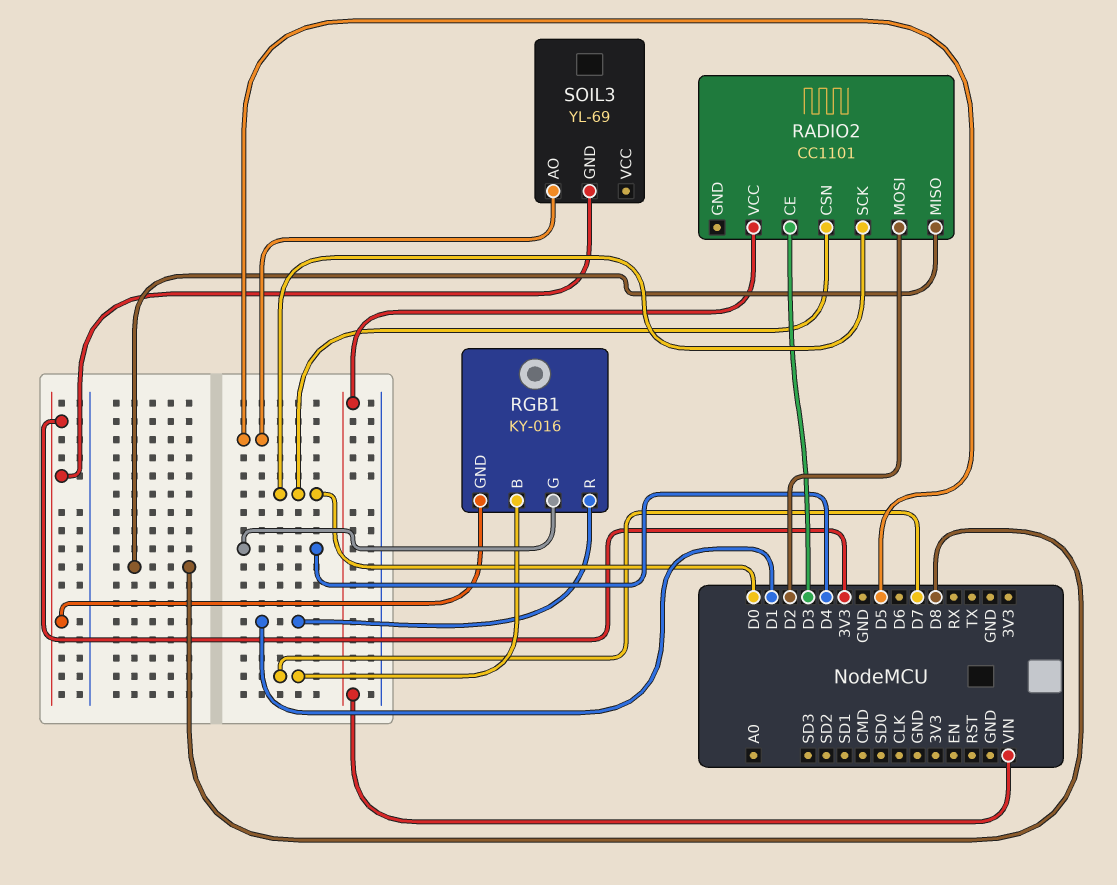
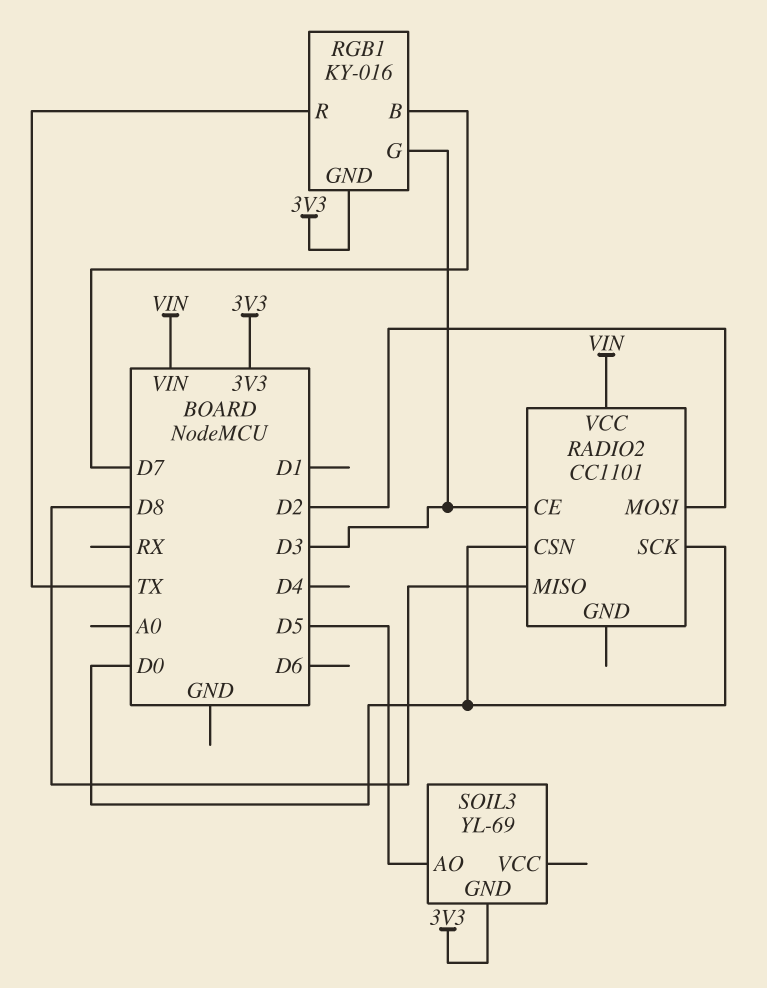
RGB1 pin G: D4 -> D3
RGB1 pin R: D1 -> TX

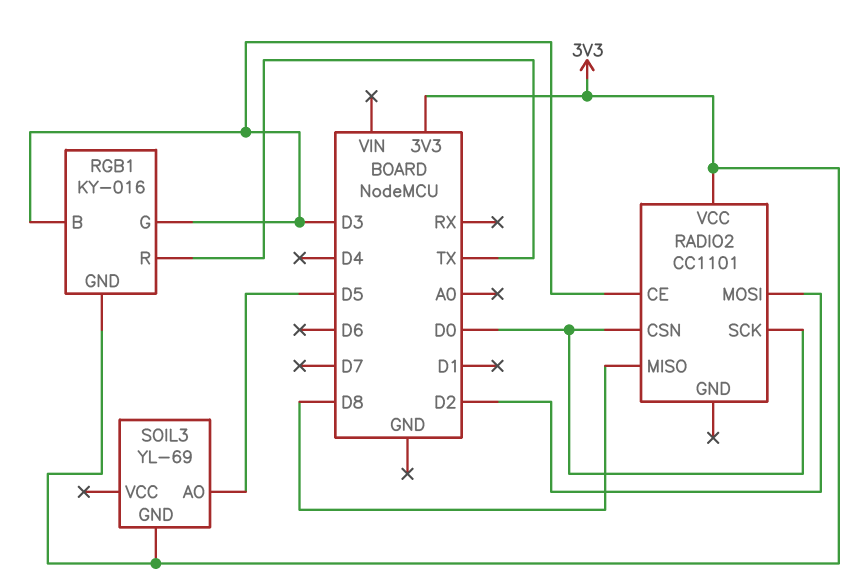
RADIO2 pin VCC: VIN -> 3V3
RGB1 pin B: D7 -> D3

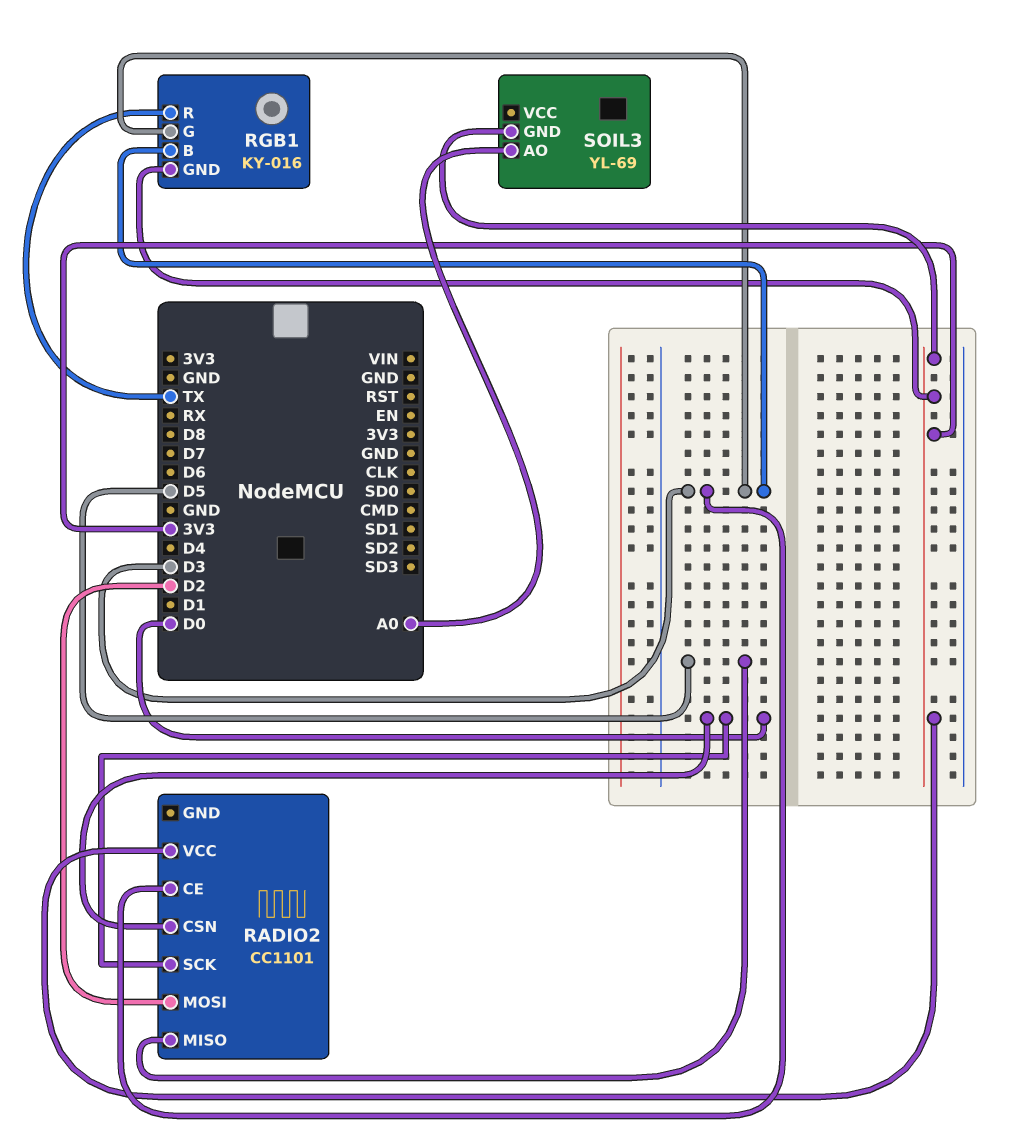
RADIO2 pin MISO: D8 -> D5
SOIL3 pin AO: D5 -> A0

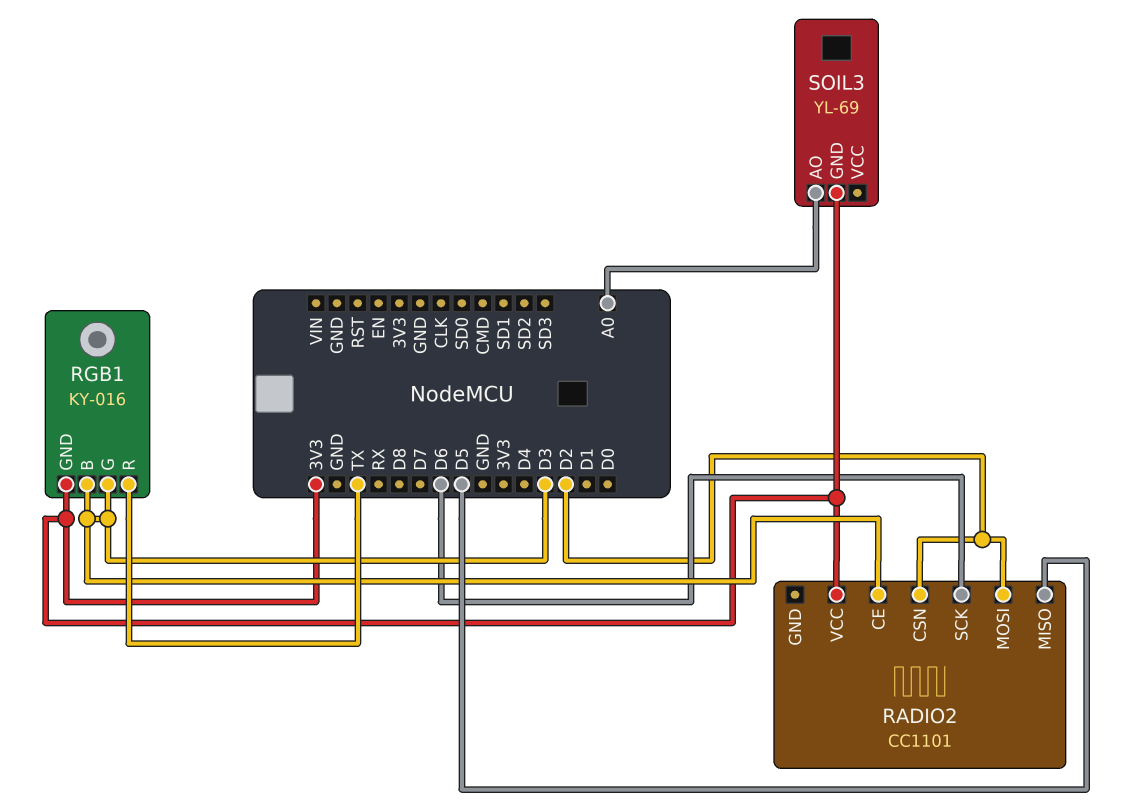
RADIO2 pin CSN: D0 -> D2
RADIO2 pin SCK: D0 -> D6

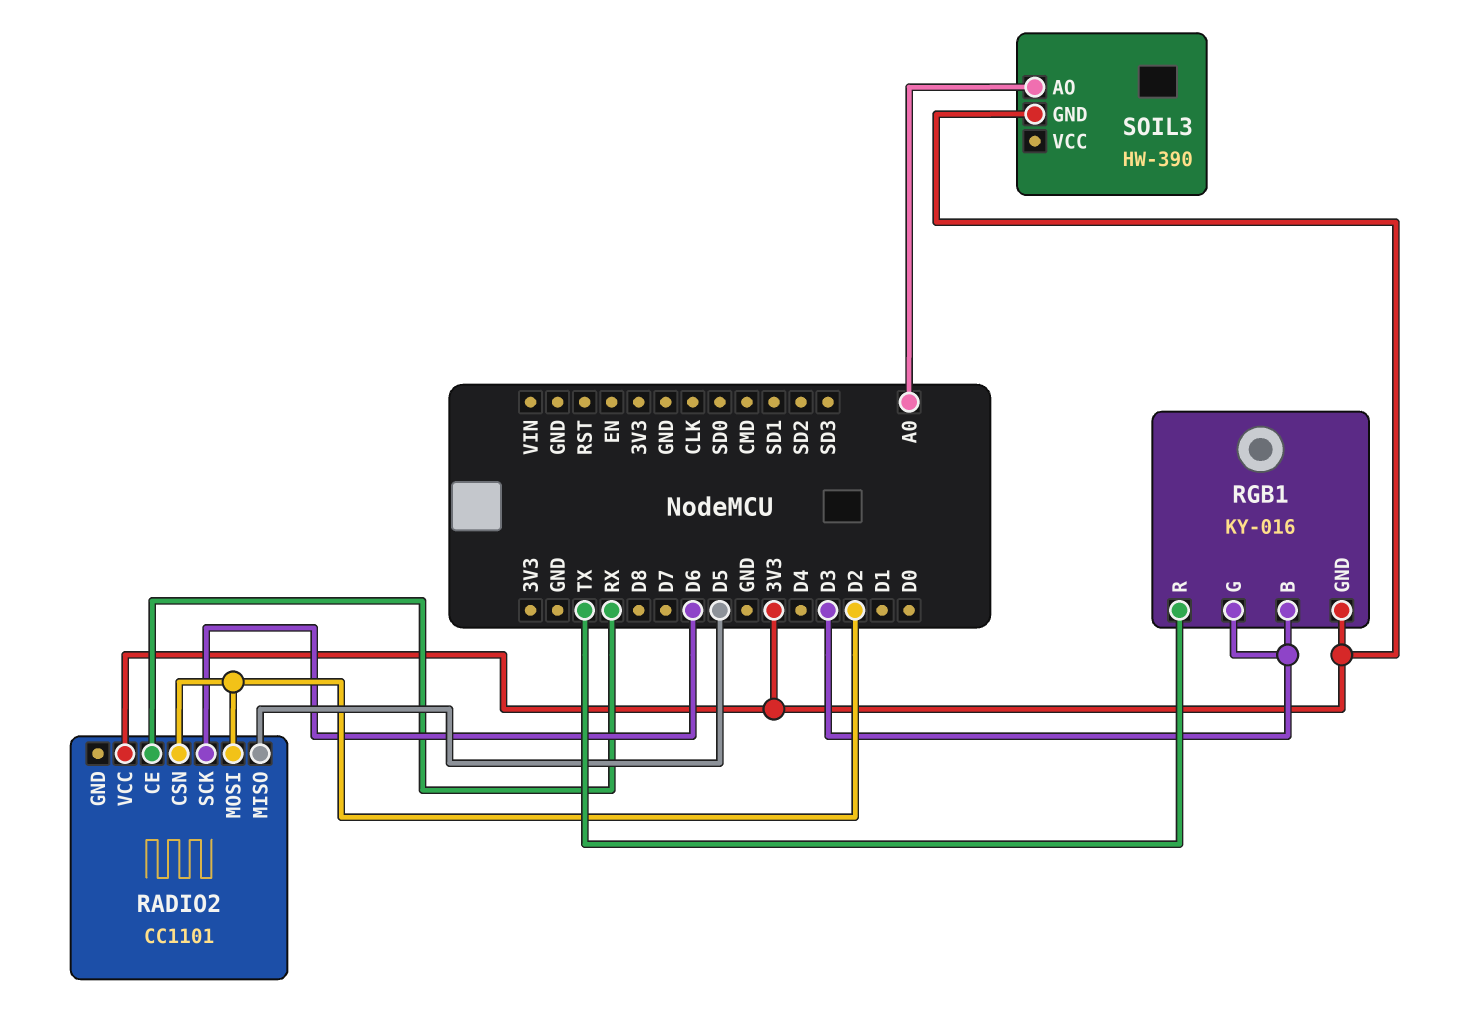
RADIO2 pin CE: D3 -> RX
SOIL3: YL-69 -> HW-390

